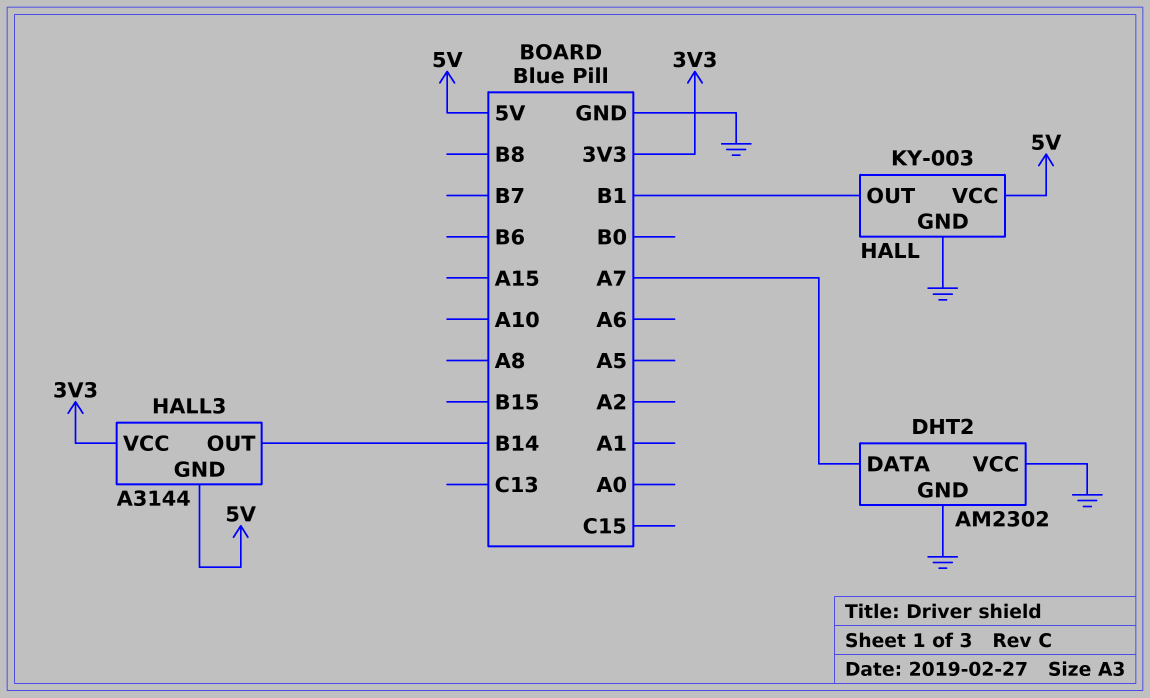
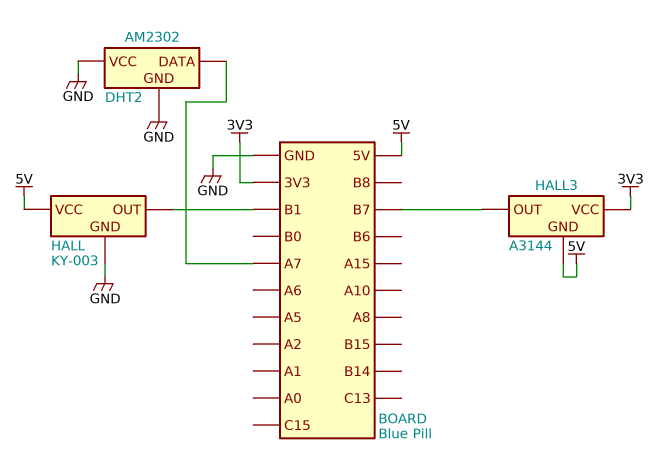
HALL3 pin OUT: B14 -> B7

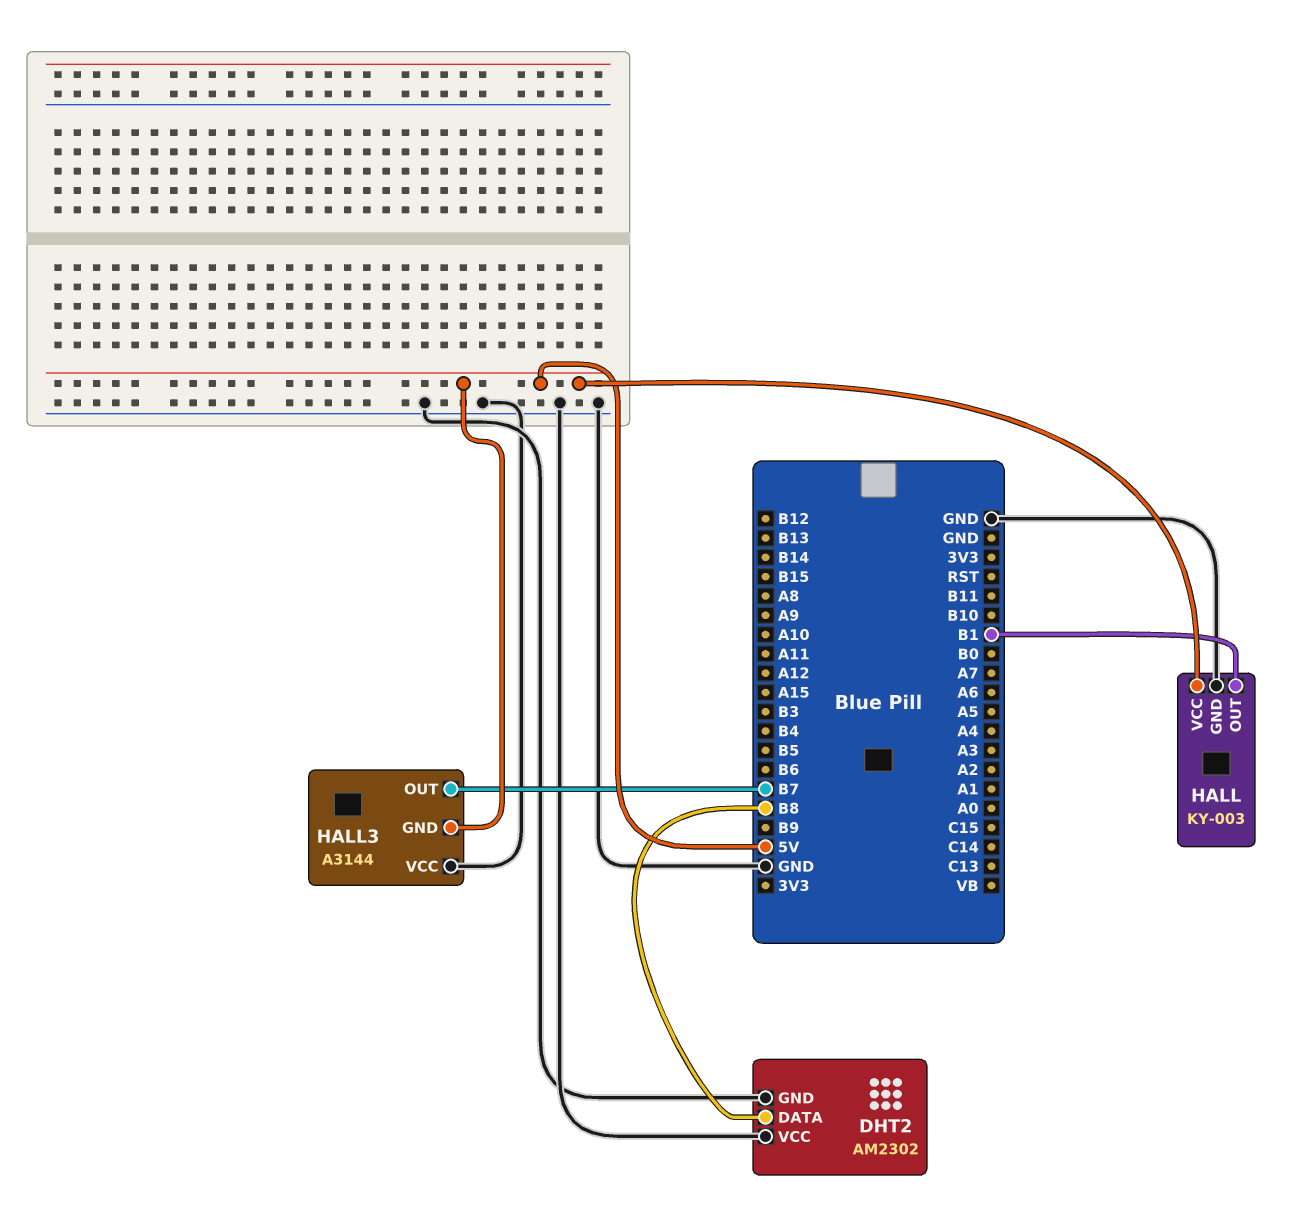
DHT2 pin DATA: A7 -> B8
HALL3 pin VCC: 3V3 -> GND

